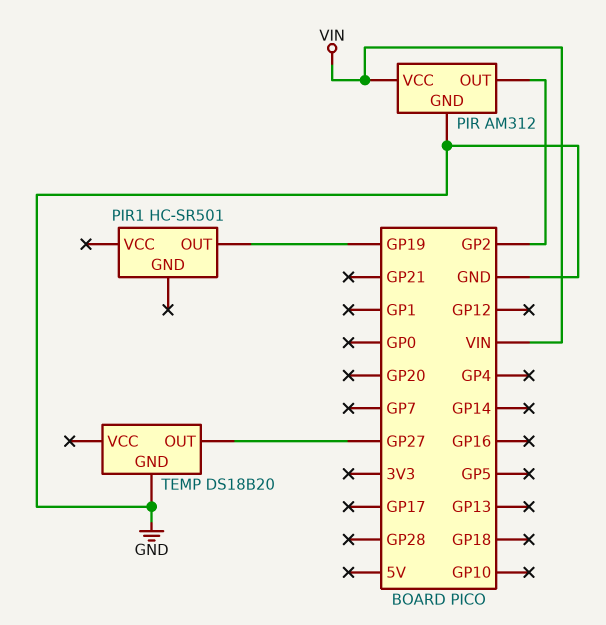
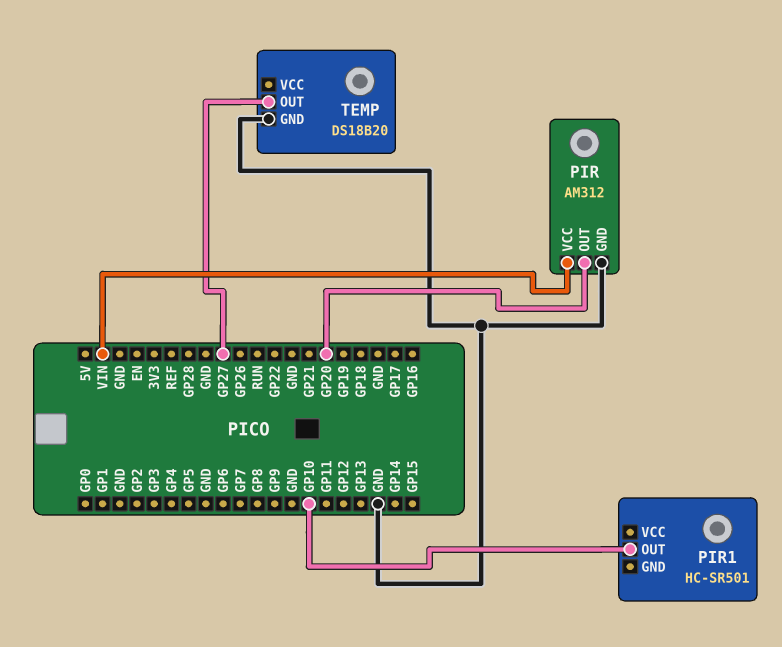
PIR pin OUT: GP2 -> GP20
PIR1 pin OUT: GP19 -> GP10

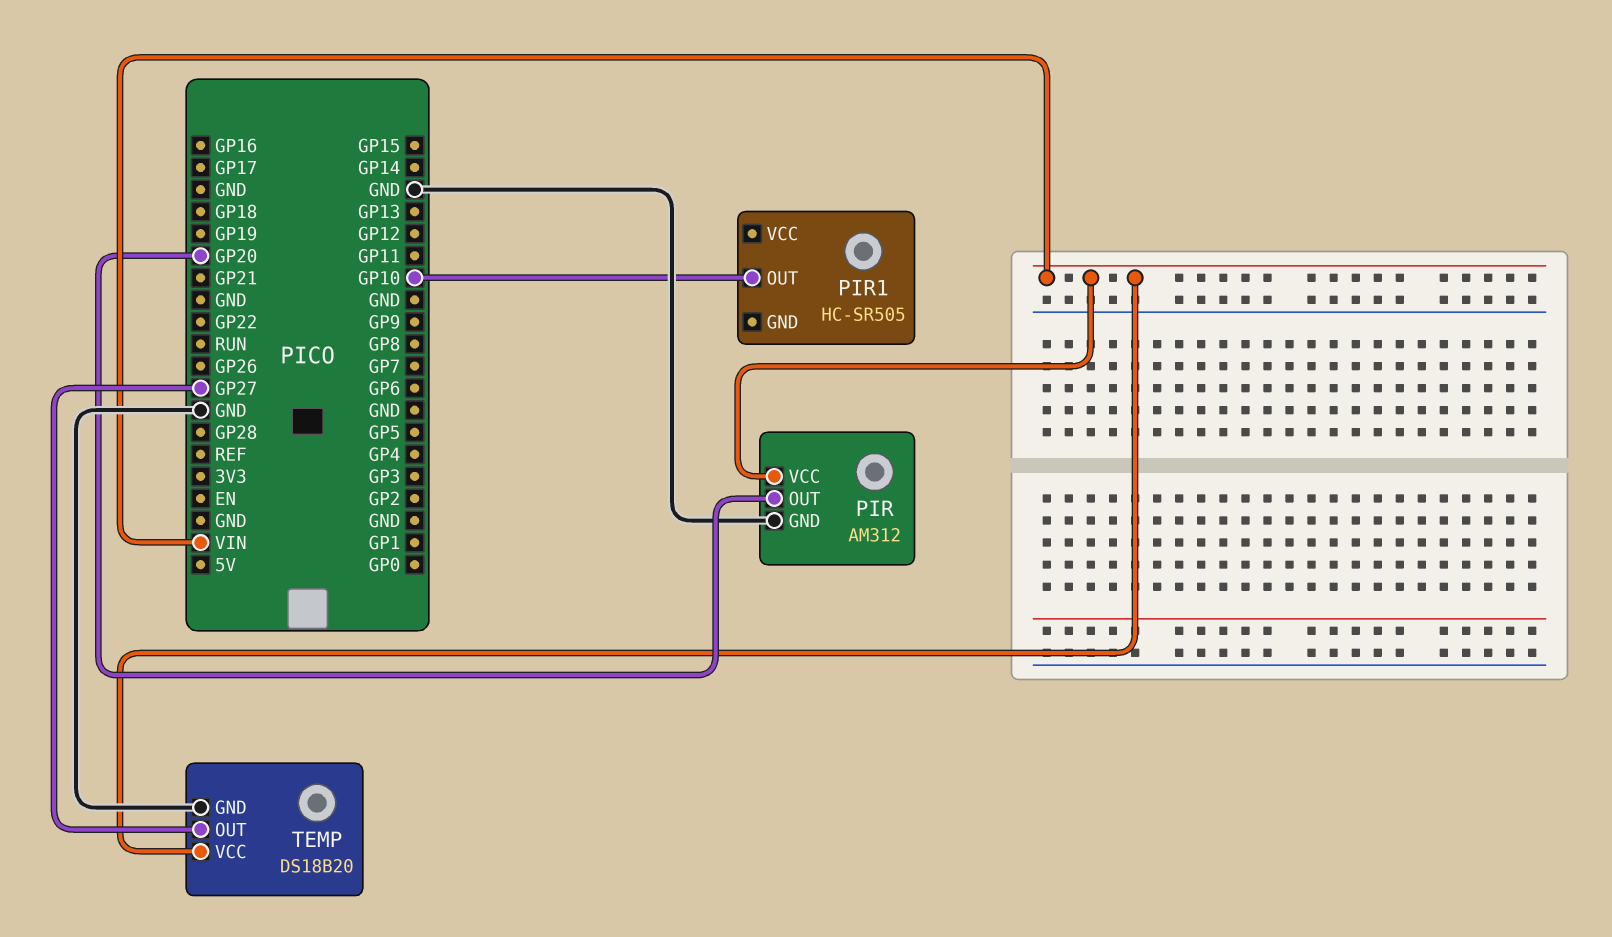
PIR1: HC-SR501 -> HC-SR505
TEMP pin VCC: none -> VIN

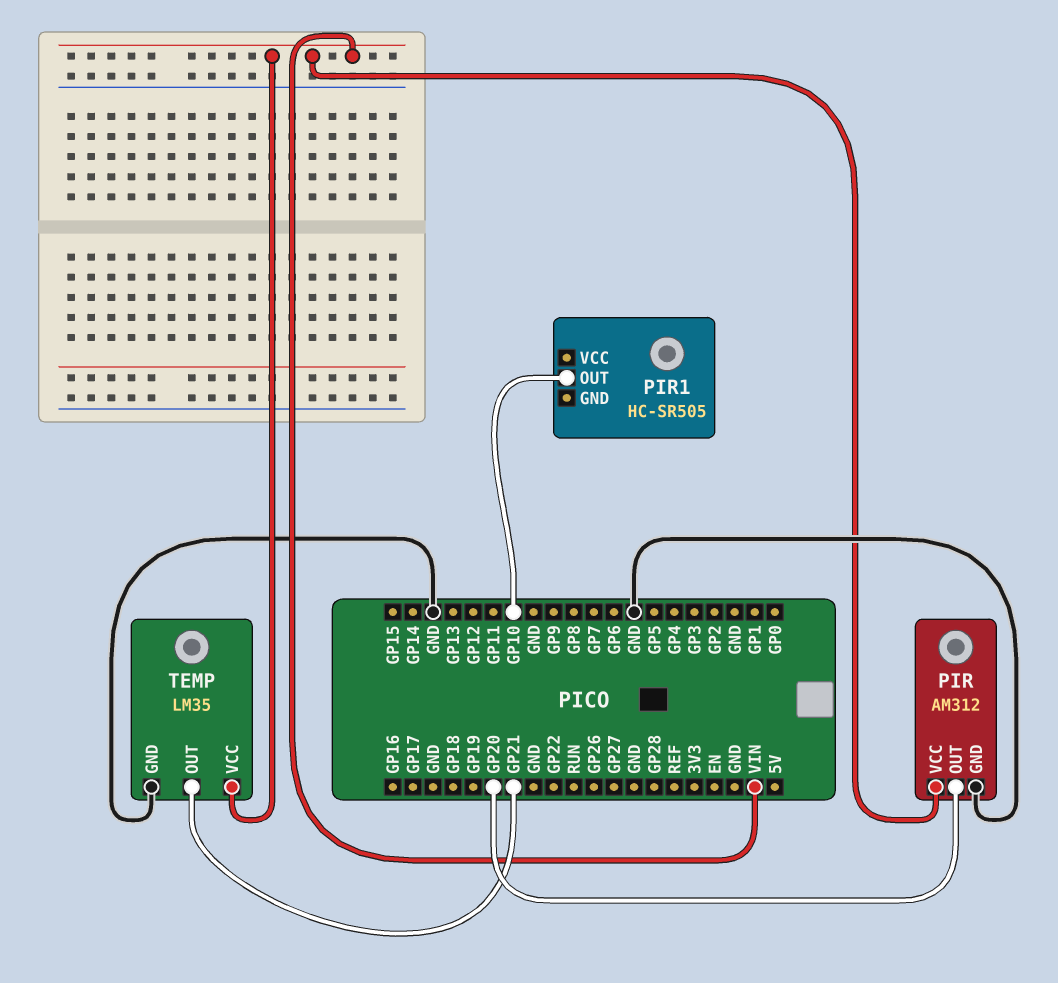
TEMP: DS18B20 -> LM35
TEMP pin OUT: GP27 -> GP21

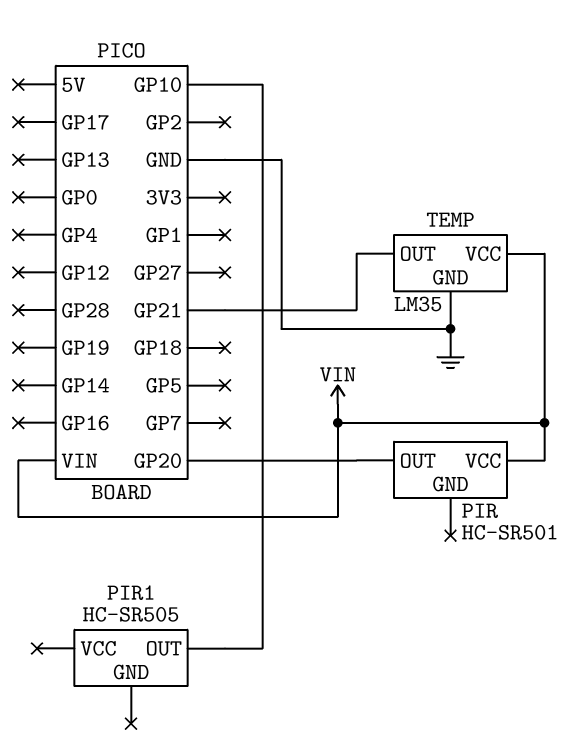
PIR: AM312 -> HC-SR501
PIR pin GND: GND -> none

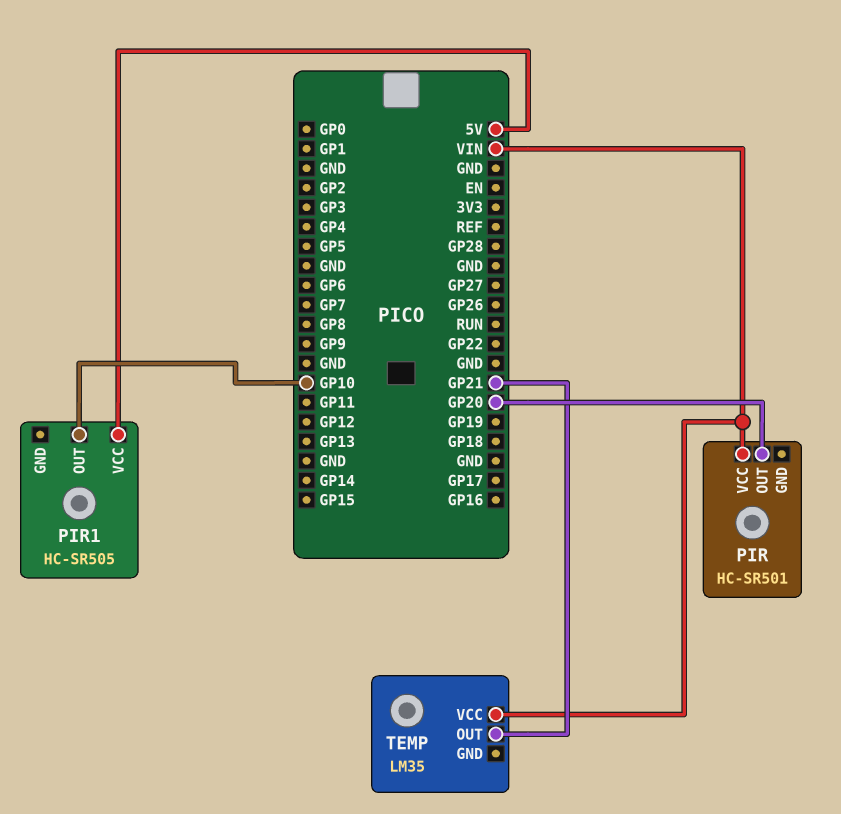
PIR1 pin VCC: none -> 5V
TEMP pin GND: GND -> none

